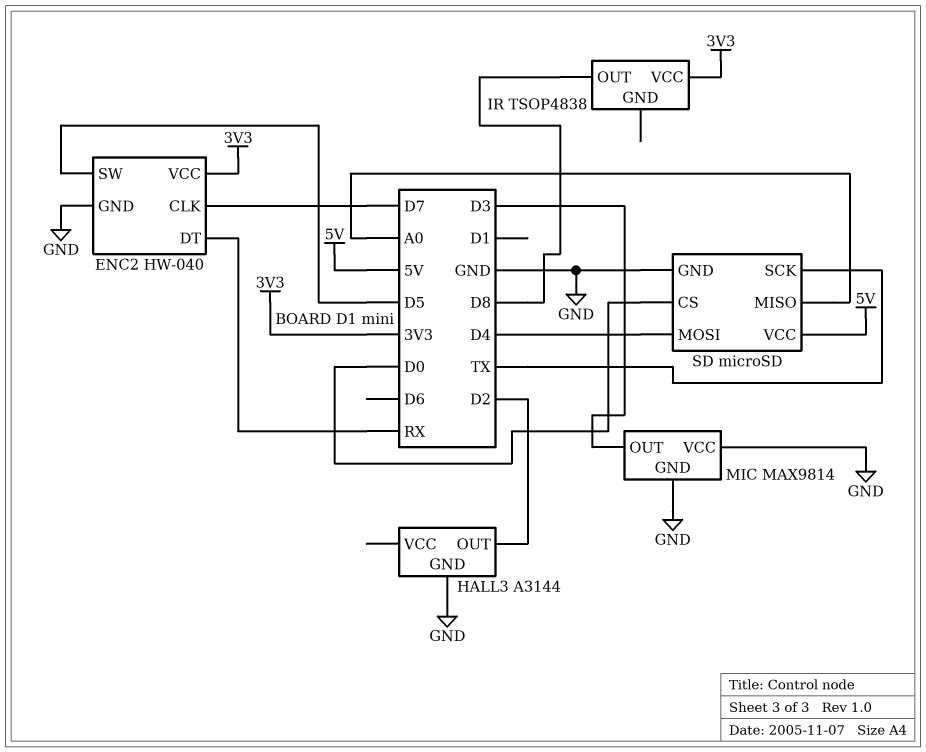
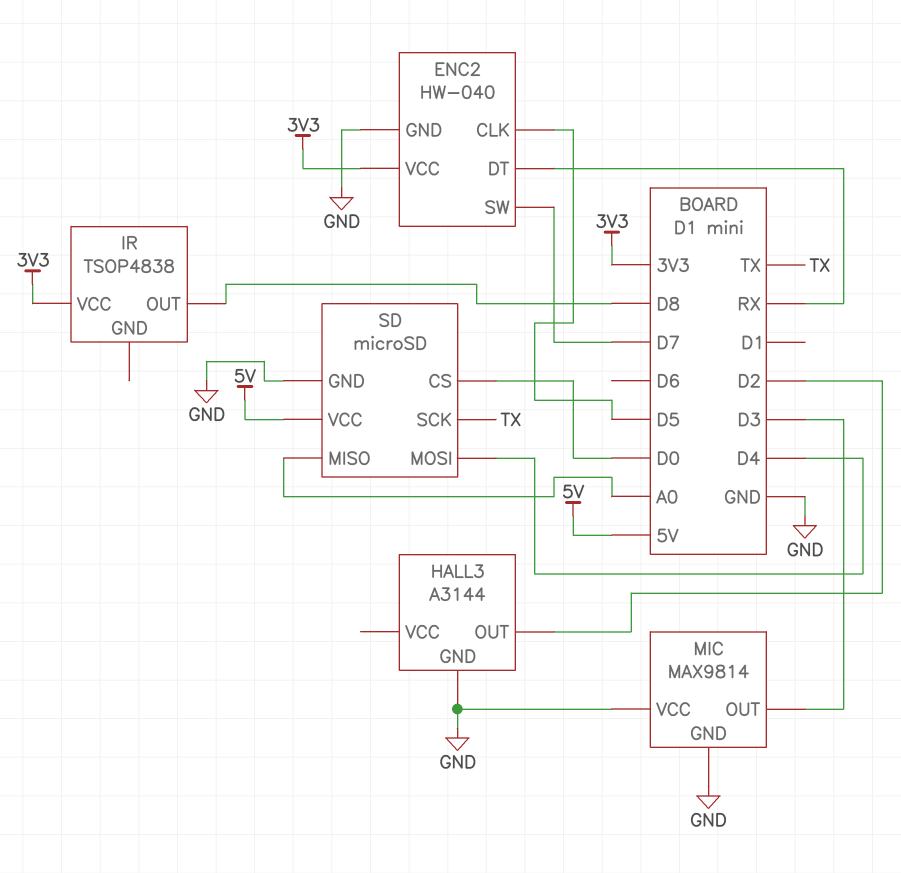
ENC2 pin CLK: D7 -> D5
ENC2 pin SW: D5 -> D7

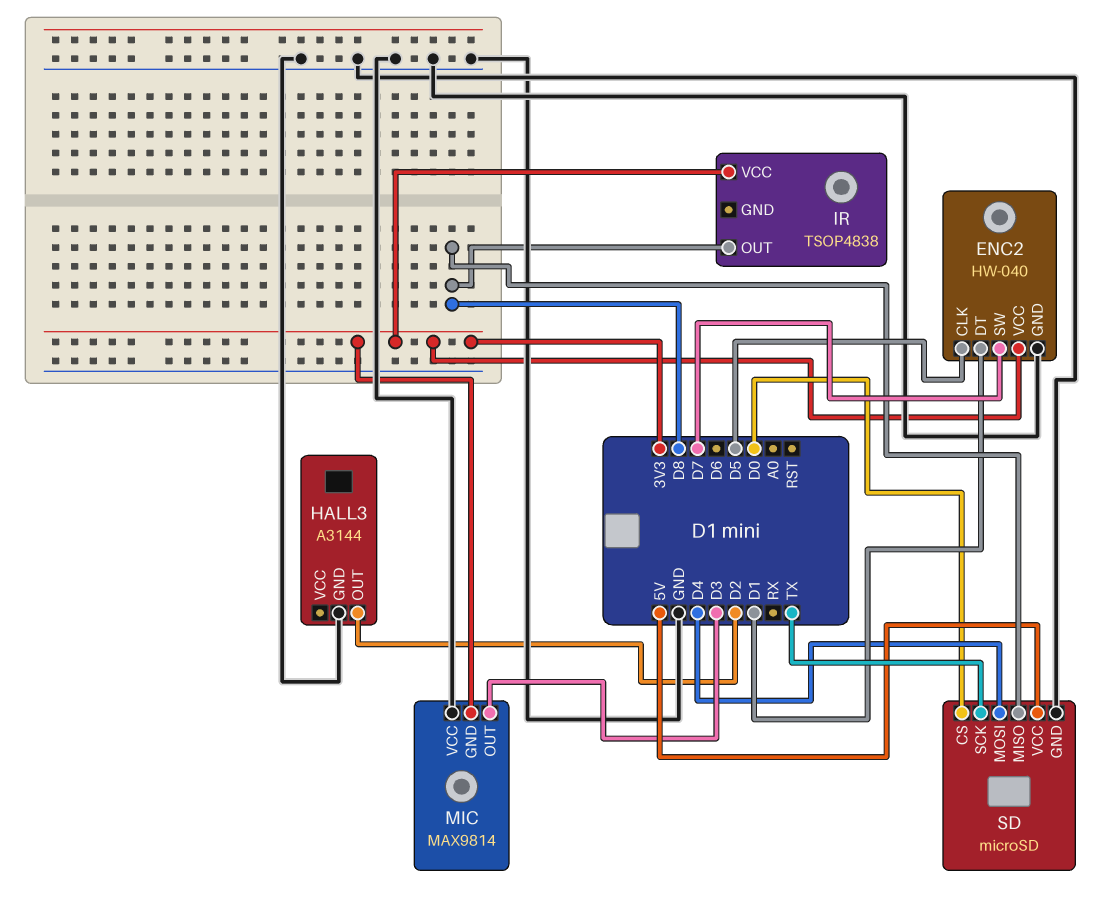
ENC2 pin DT: RX -> D1
MIC pin GND: GND -> 3V3
SD pin MISO: A0 -> D8

